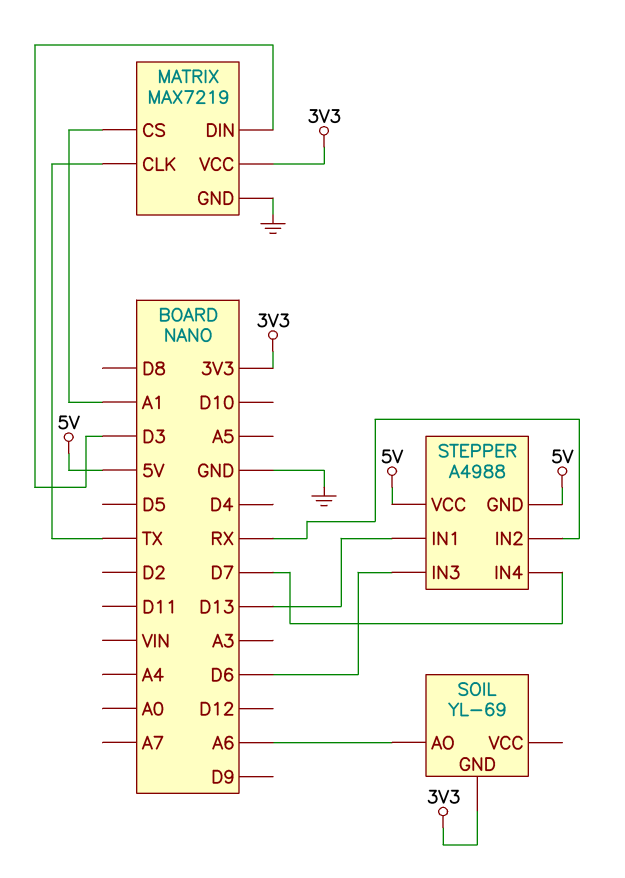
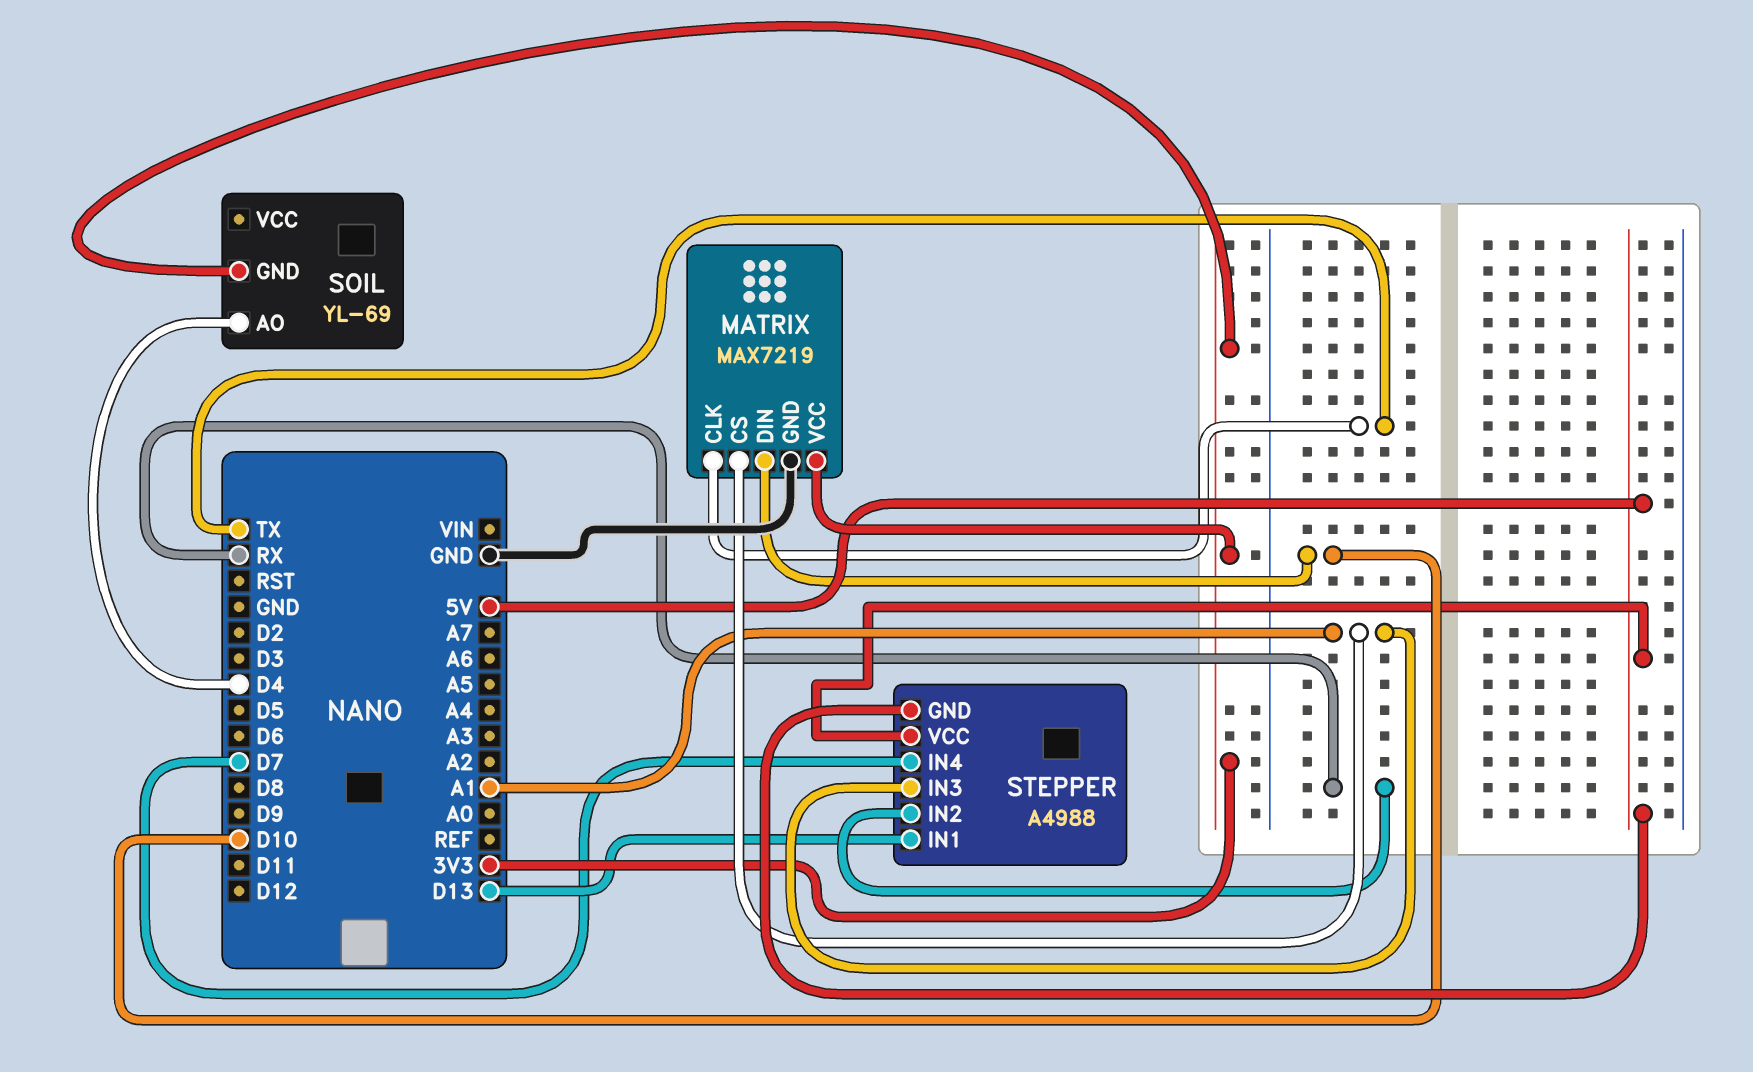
MATRIX pin DIN: D3 -> D10
SOIL pin AO: A6 -> D4
STEPPER pin IN3: D6 -> A1

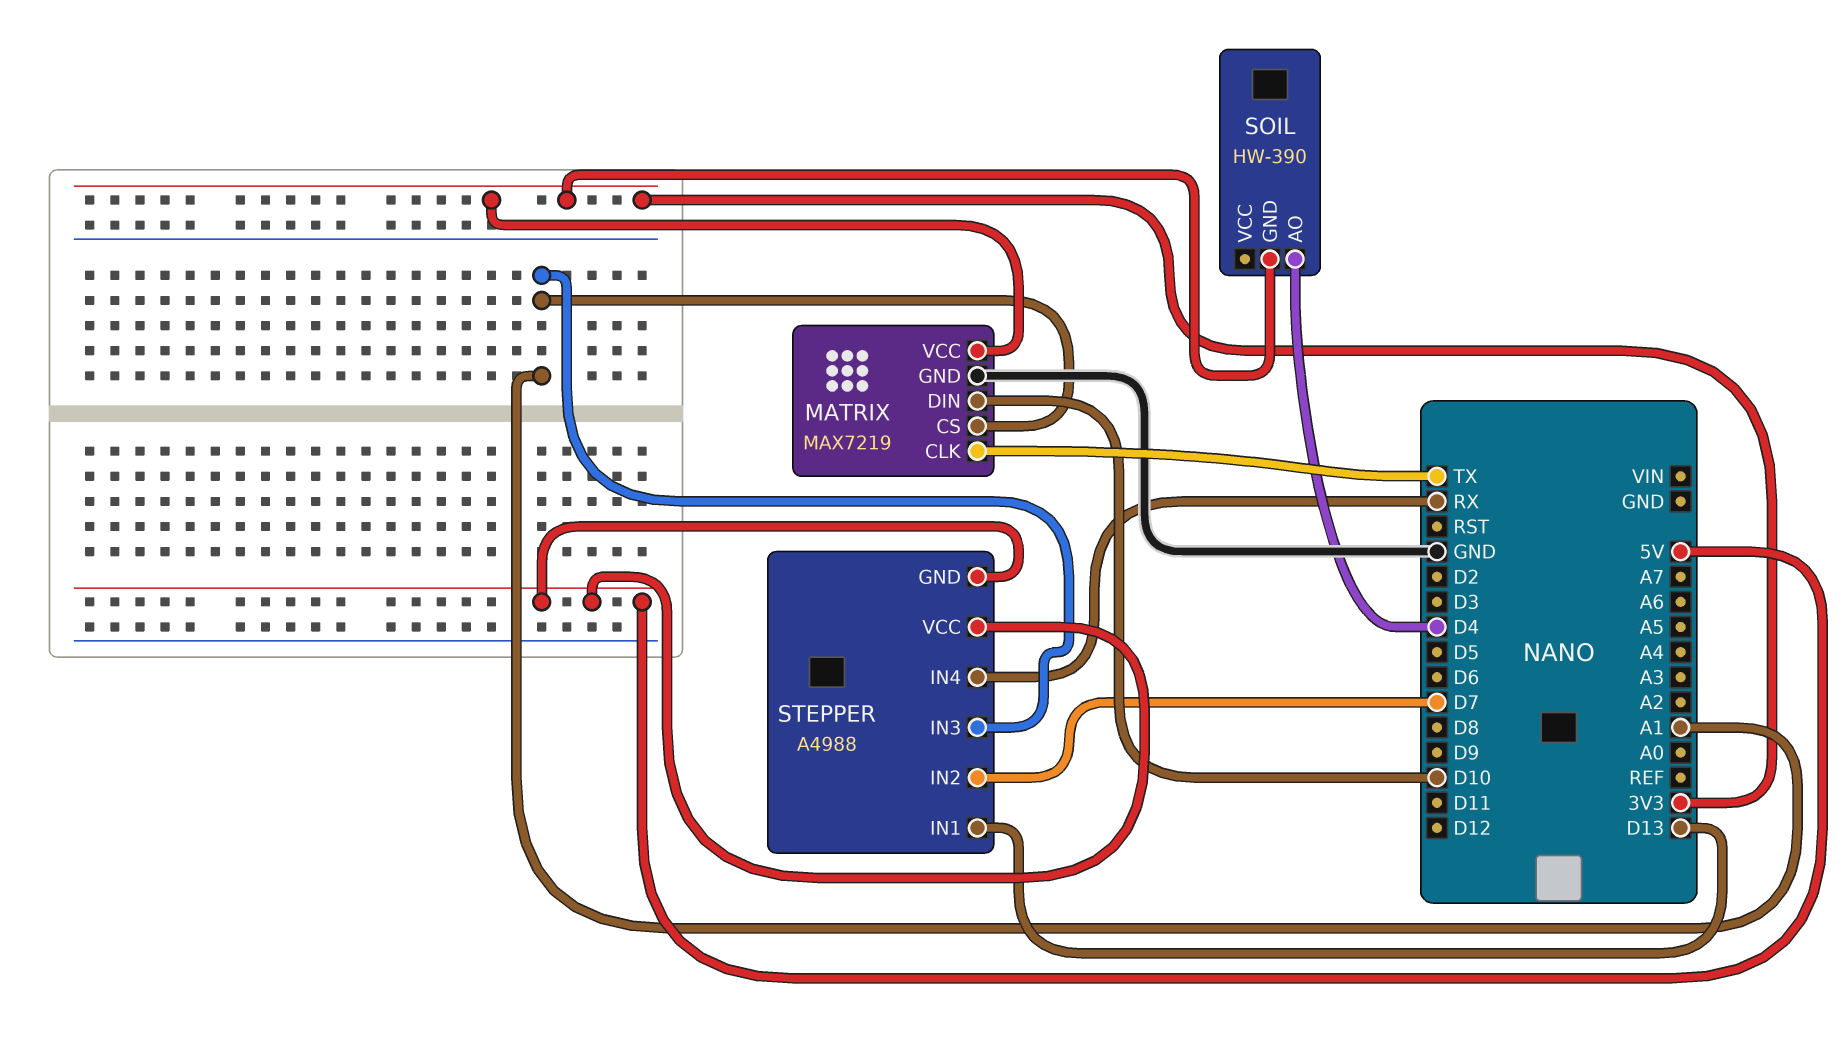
SOIL: YL-69 -> HW-390
STEPPER pin IN2: RX -> D7
STEPPER pin IN4: D7 -> RX

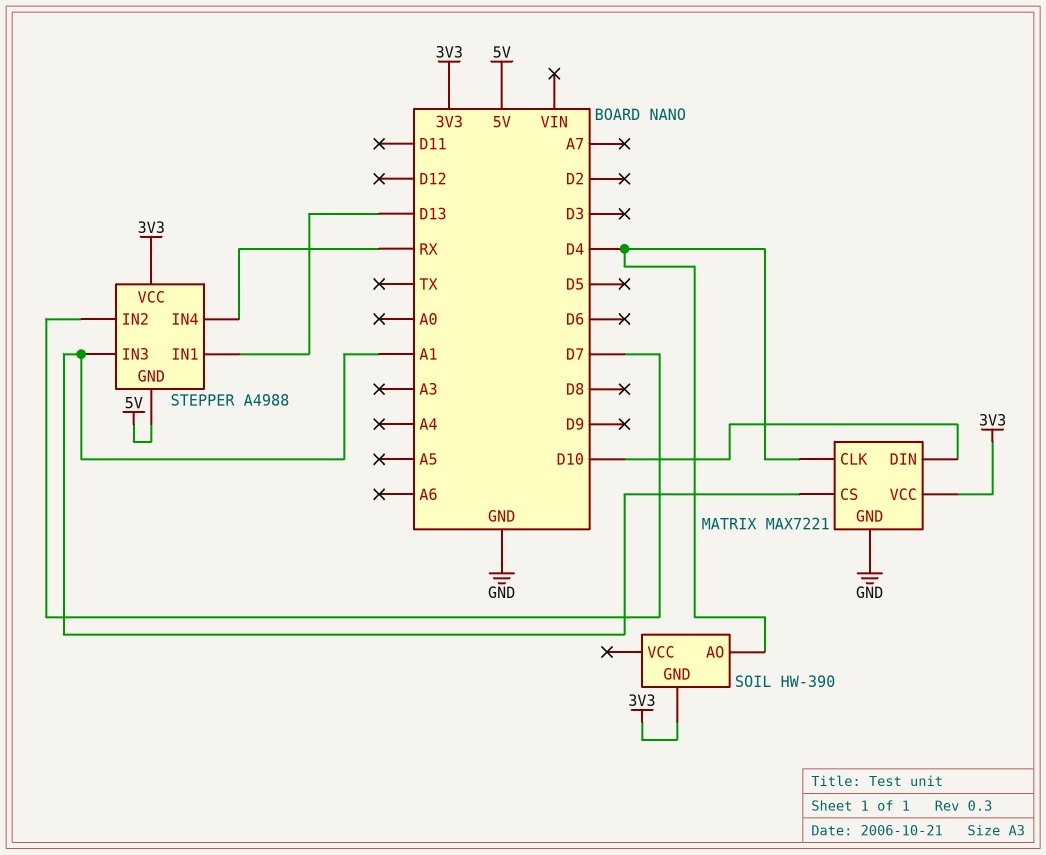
MATRIX: MAX7219 -> MAX7221
MATRIX pin CLK: TX -> D4
STEPPER pin VCC: 5V -> 3V3

